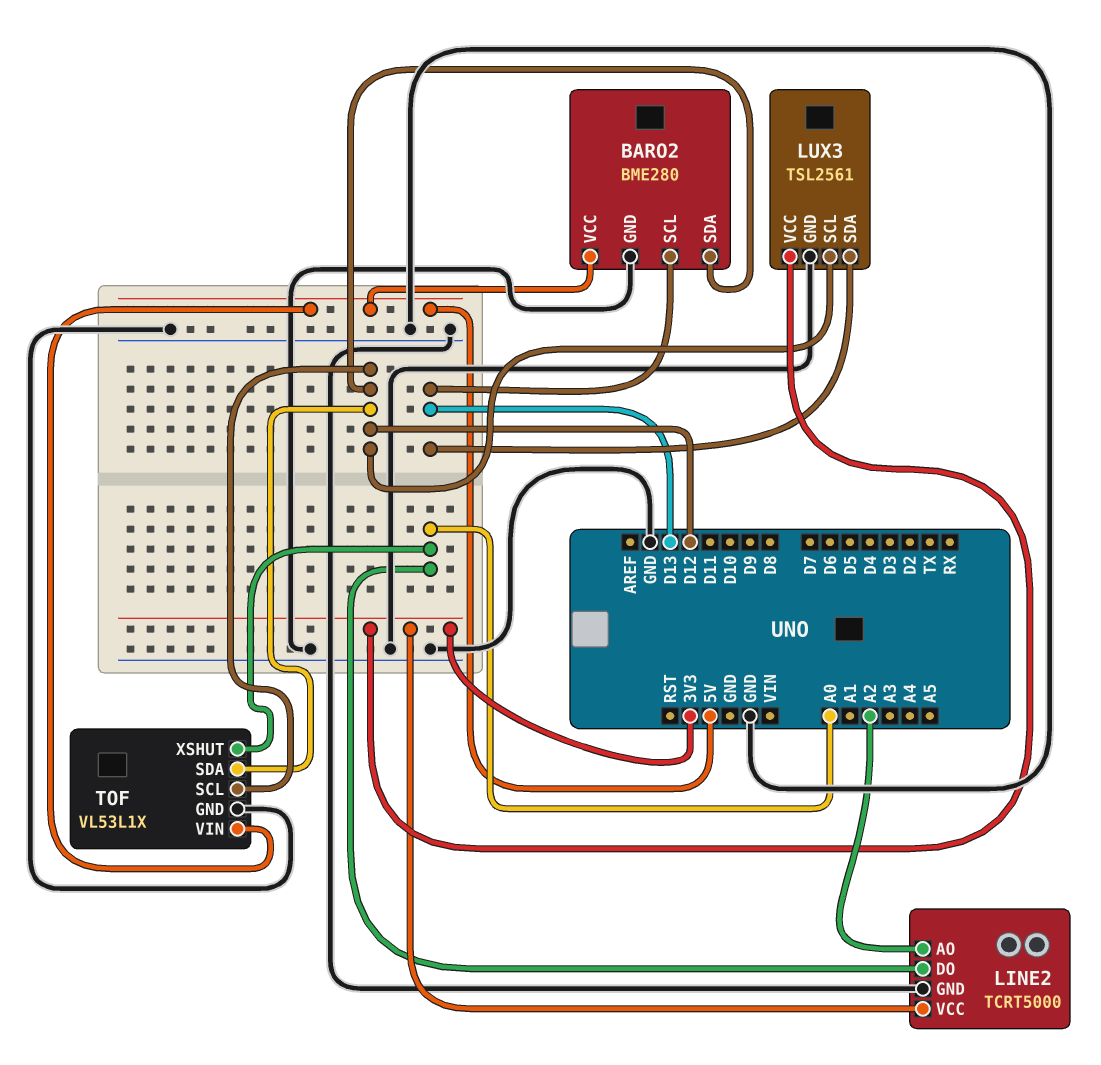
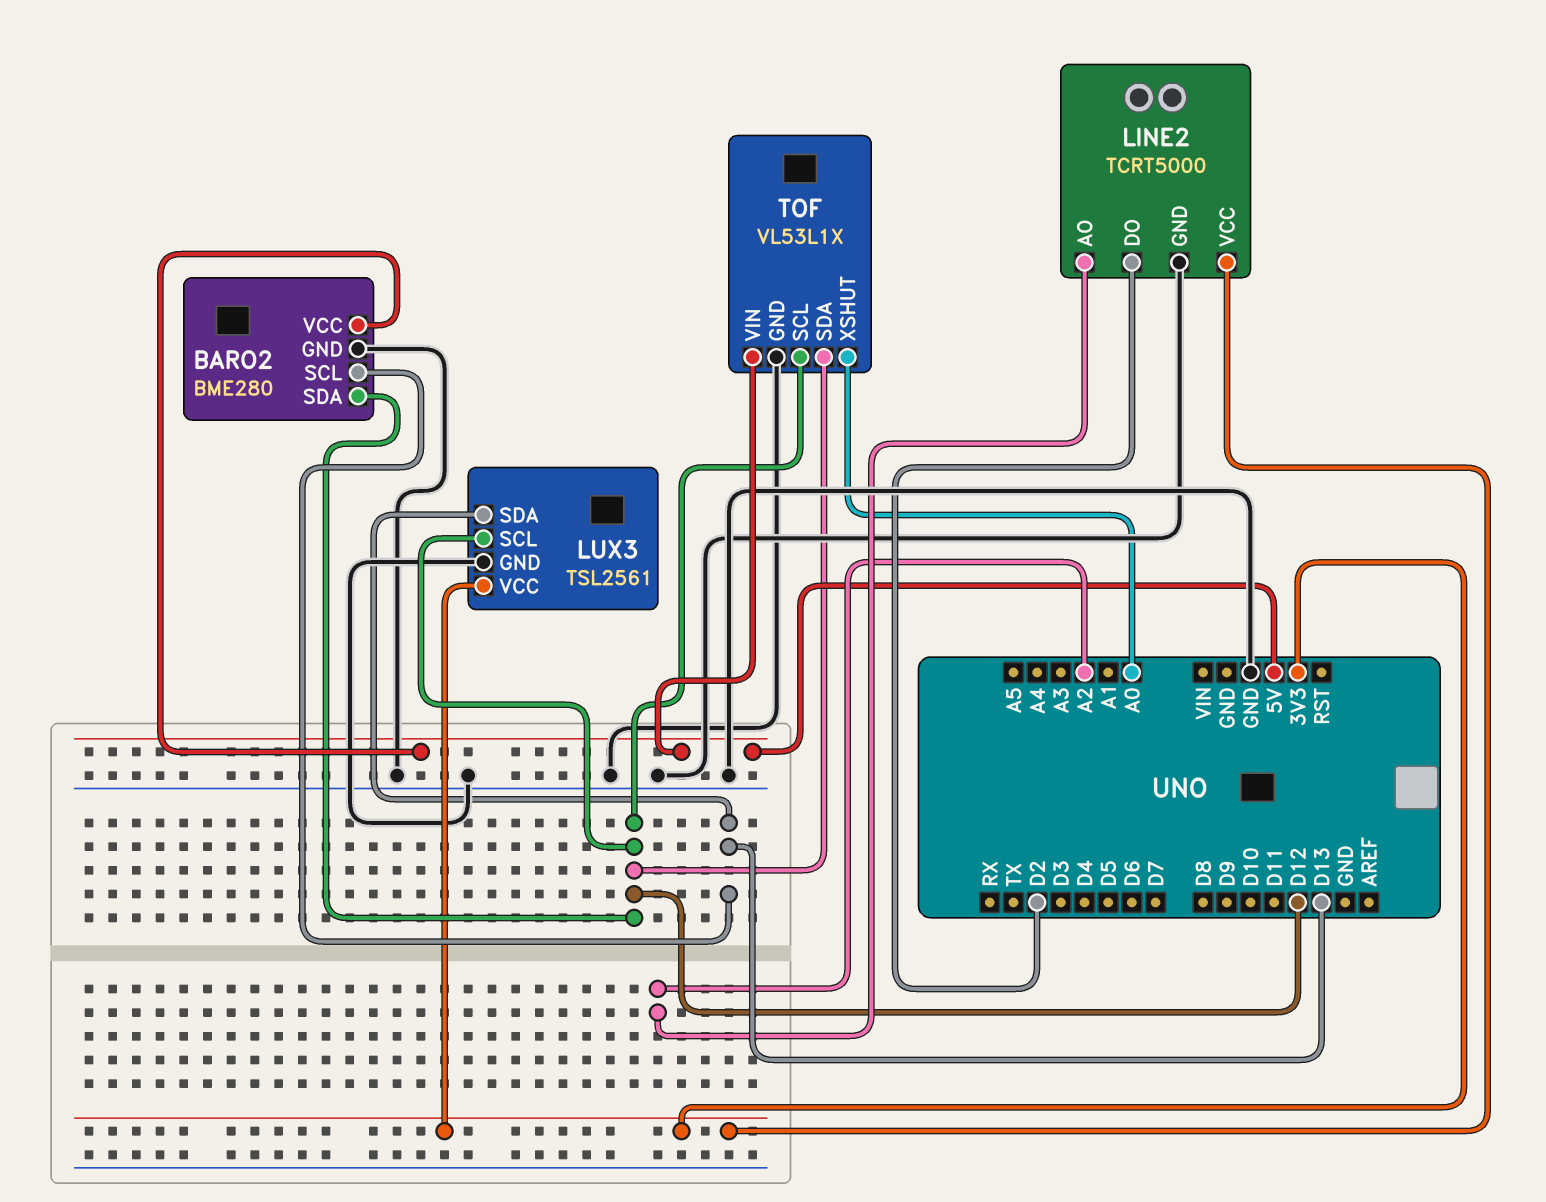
LINE2 pin DO: A0 -> D2

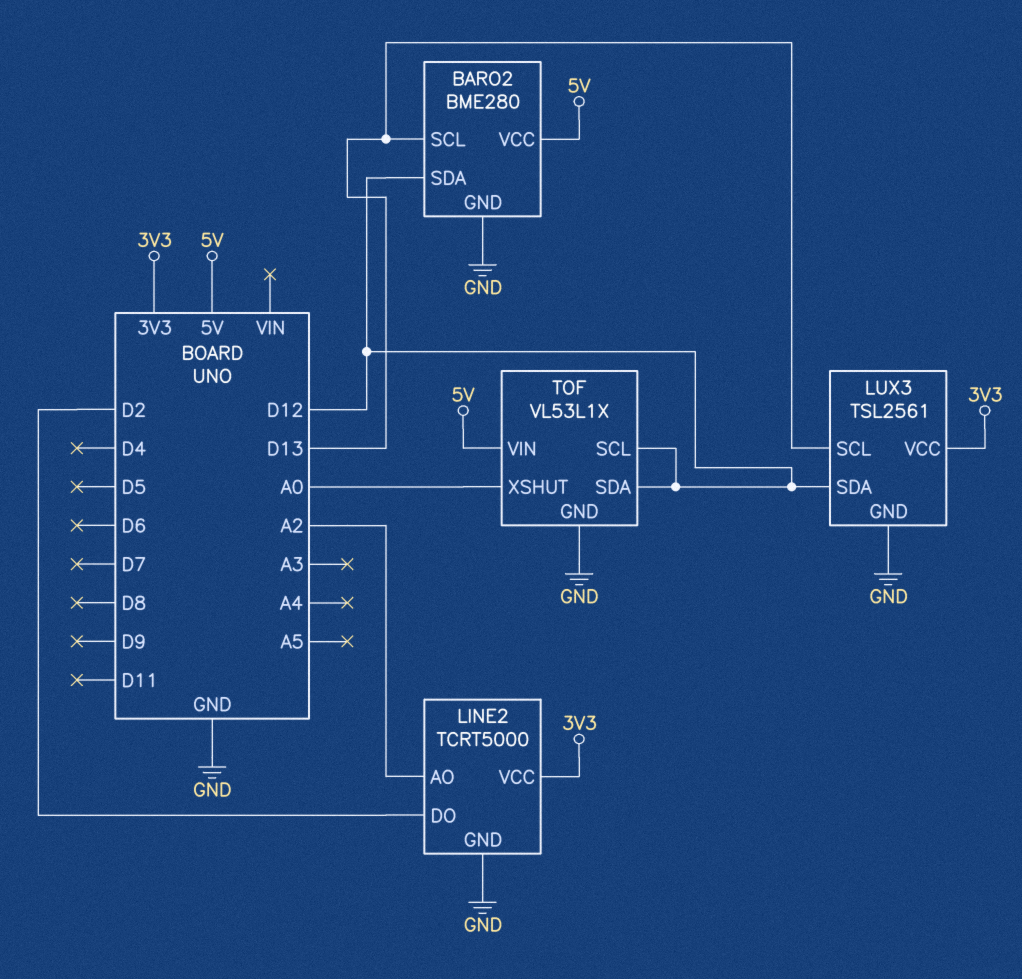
LUX3 pin SCL: D12 -> D13
LUX3 pin SDA: D13 -> D12

